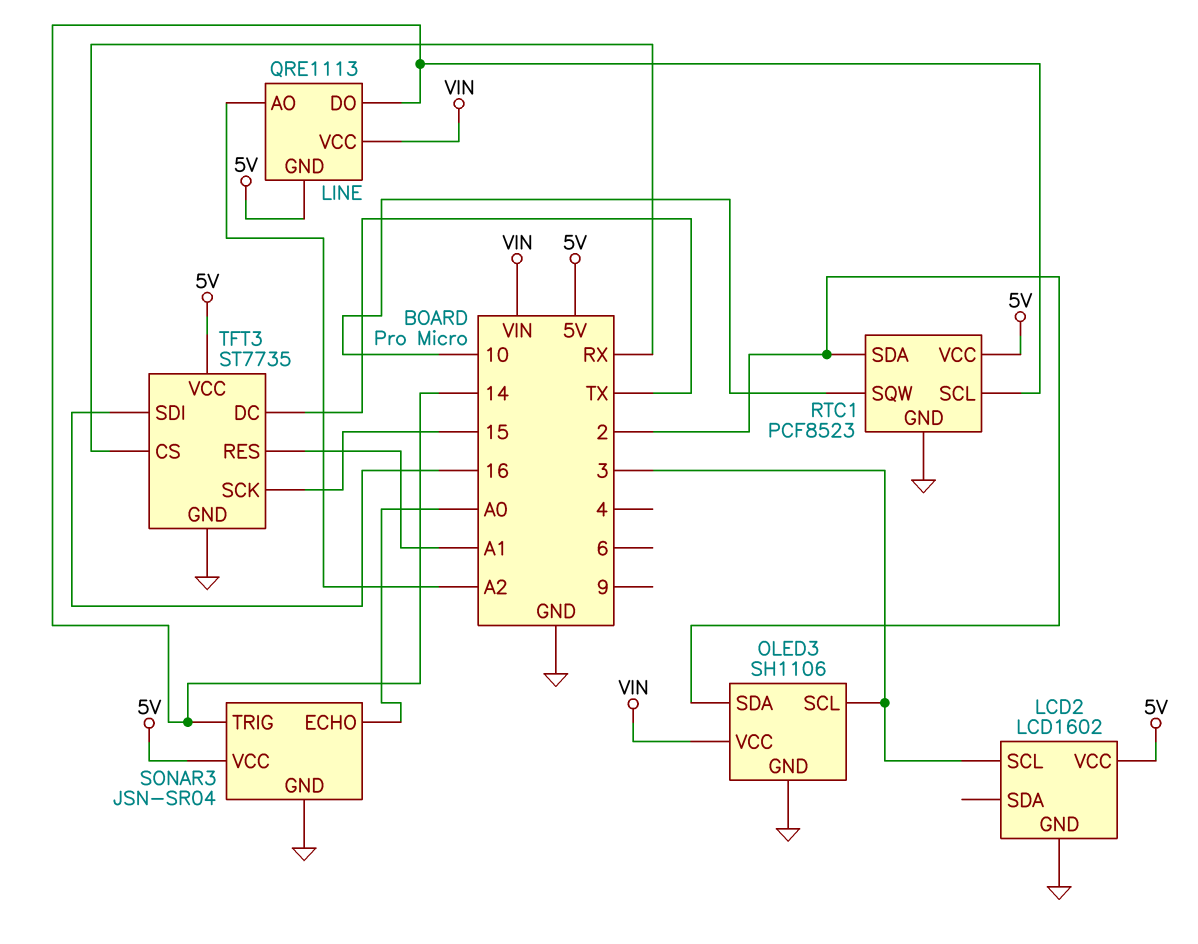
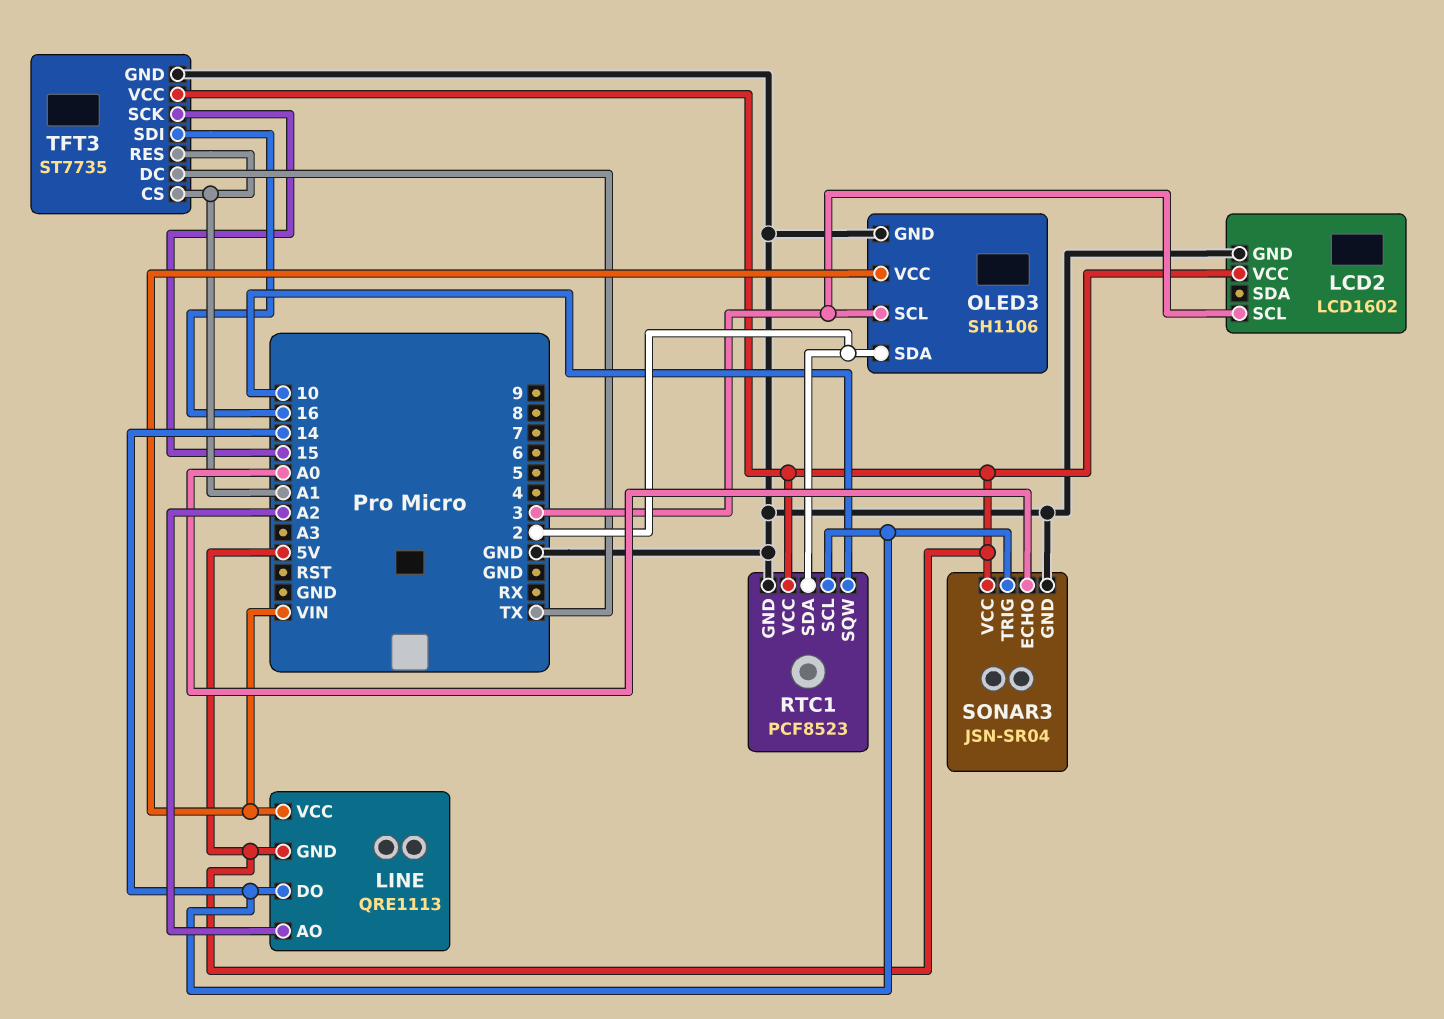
TFT3 pin CS: RX -> A1

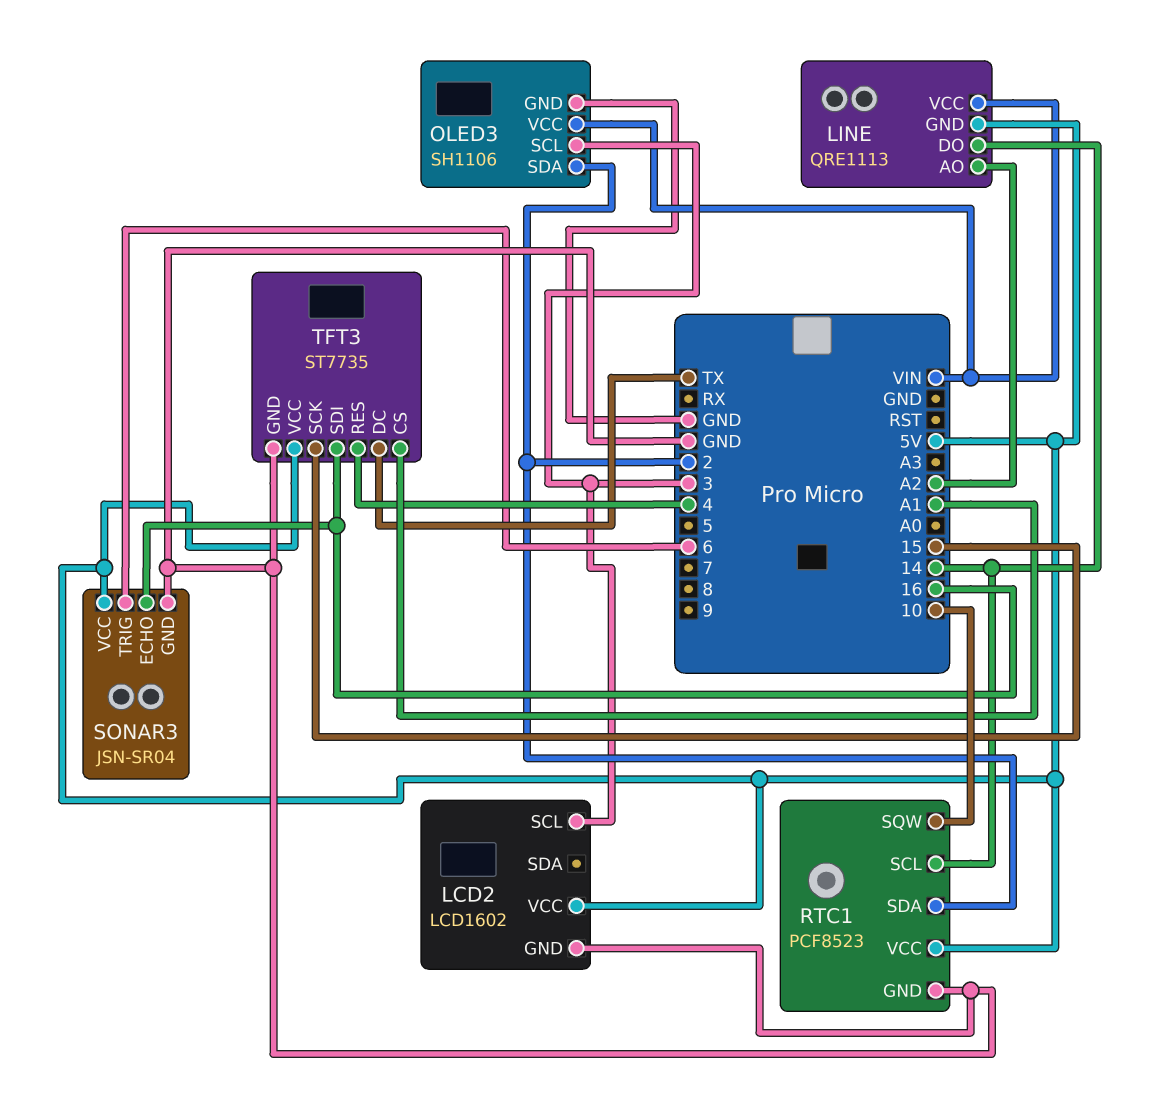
SONAR3 pin ECHO: A0 -> 16
SONAR3 pin TRIG: 14 -> 6
TFT3 pin RES: A1 -> 4

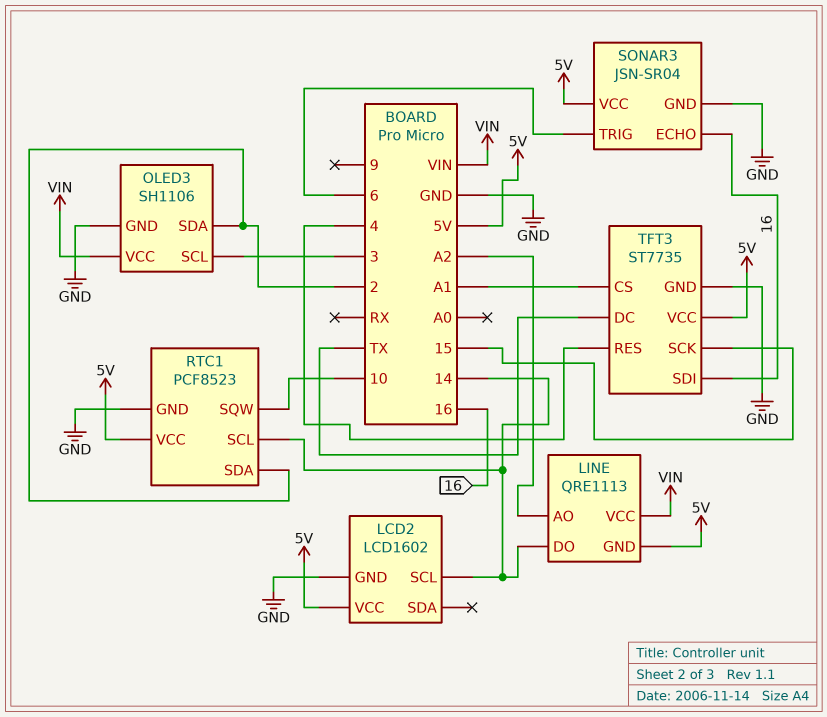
LCD2 pin SCL: 3 -> 14

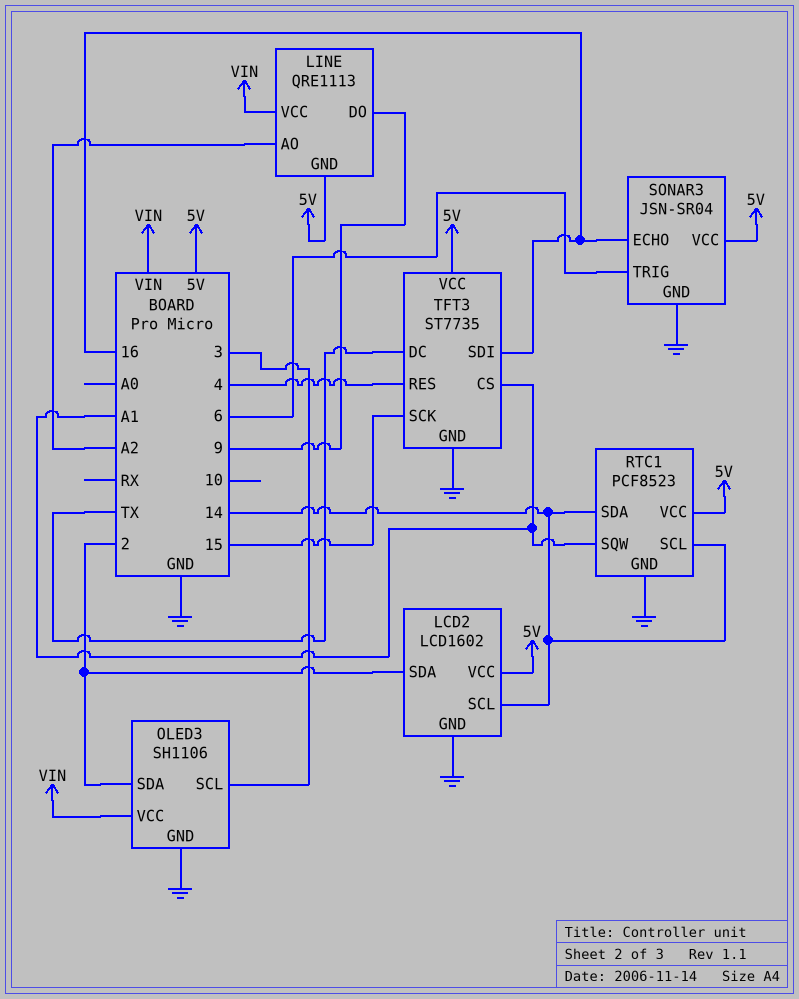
LCD2 pin SDA: none -> 2
LINE pin DO: 14 -> 9
RTC1 pin SDA: 2 -> 14
RTC1 pin SQW: 10 -> A1

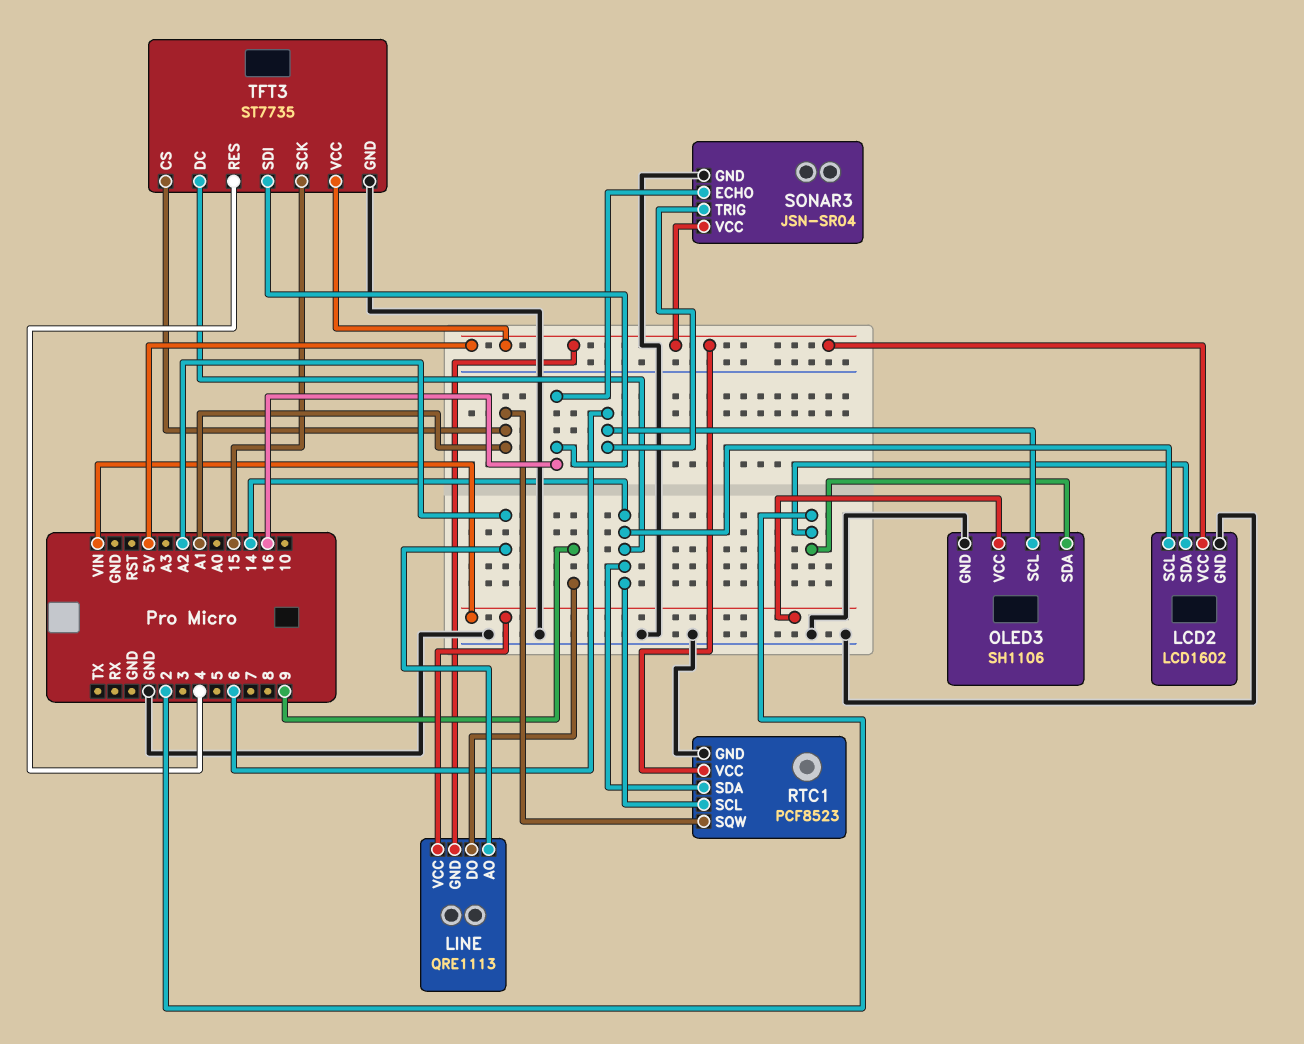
OLED3 pin SCL: 3 -> 6
TFT3 pin DC: TX -> 14

